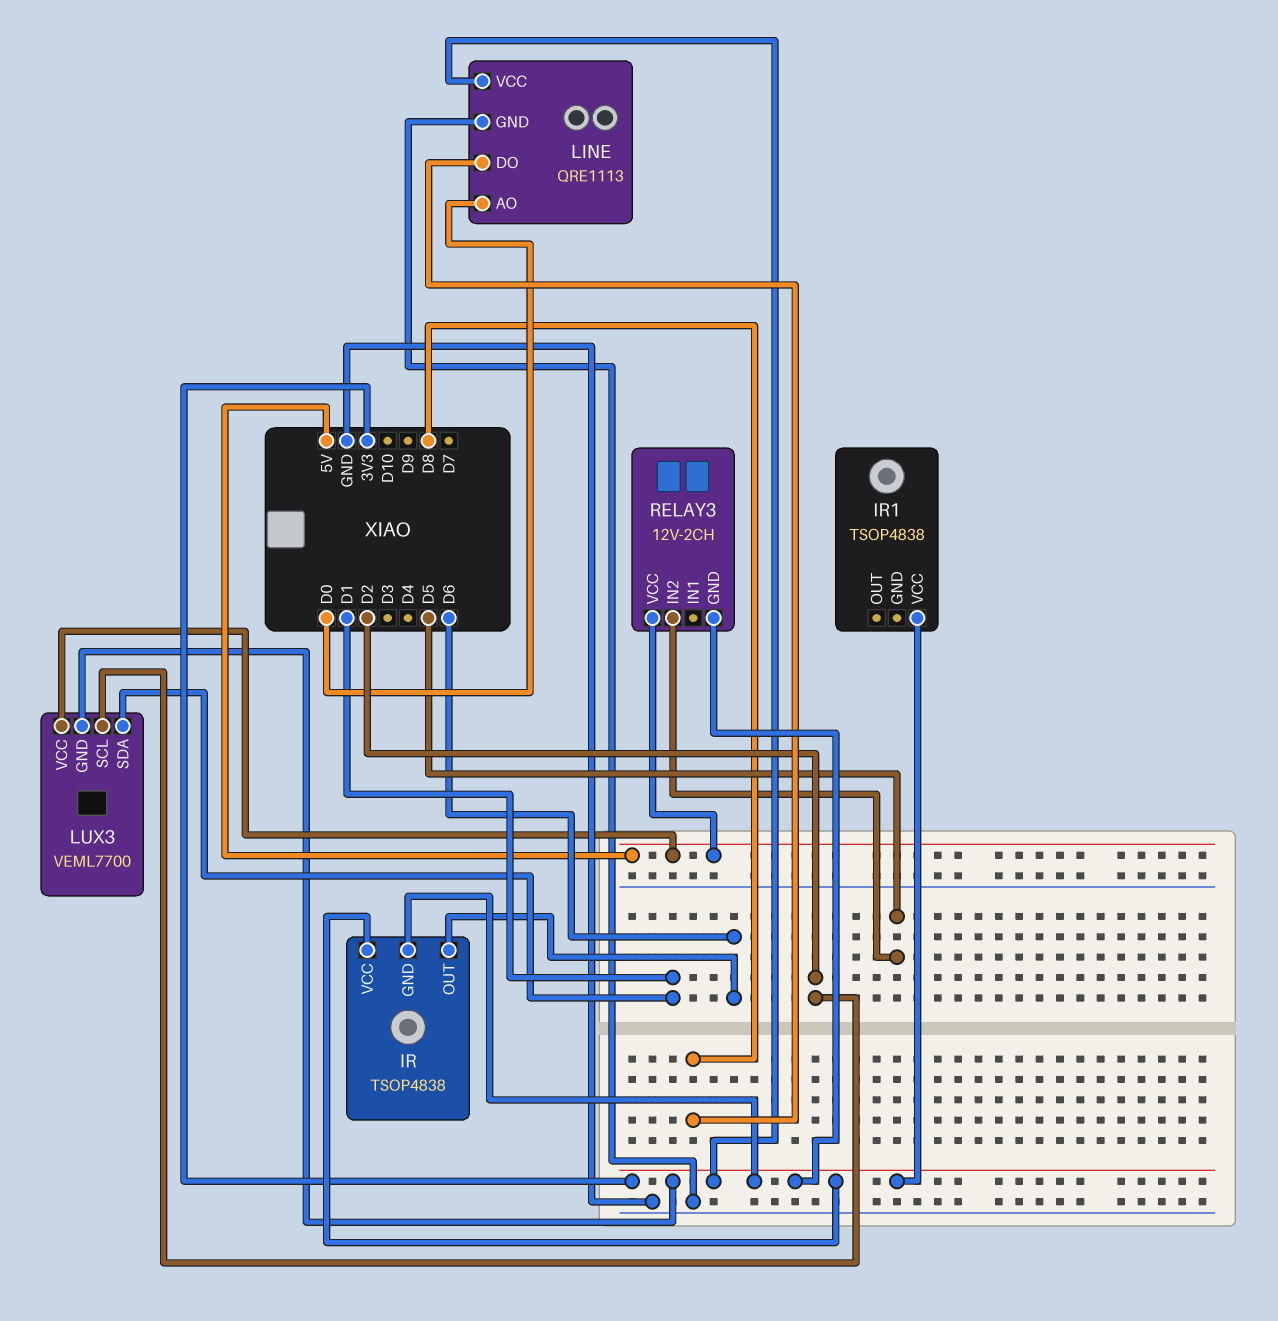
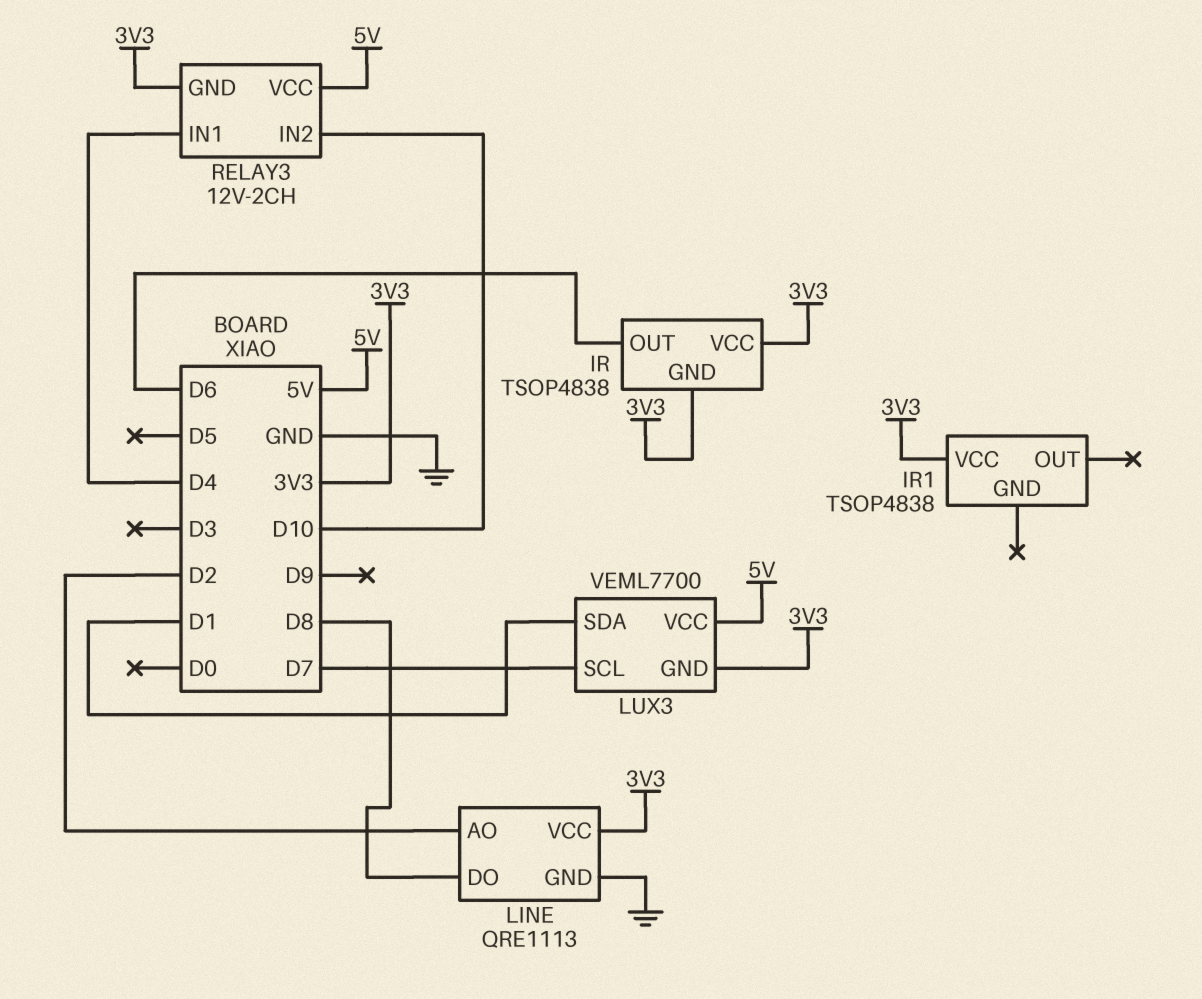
LINE pin AO: D0 -> D2
LUX3 pin SCL: D2 -> D7
RELAY3 pin IN1: none -> D4
RELAY3 pin IN2: D5 -> D10

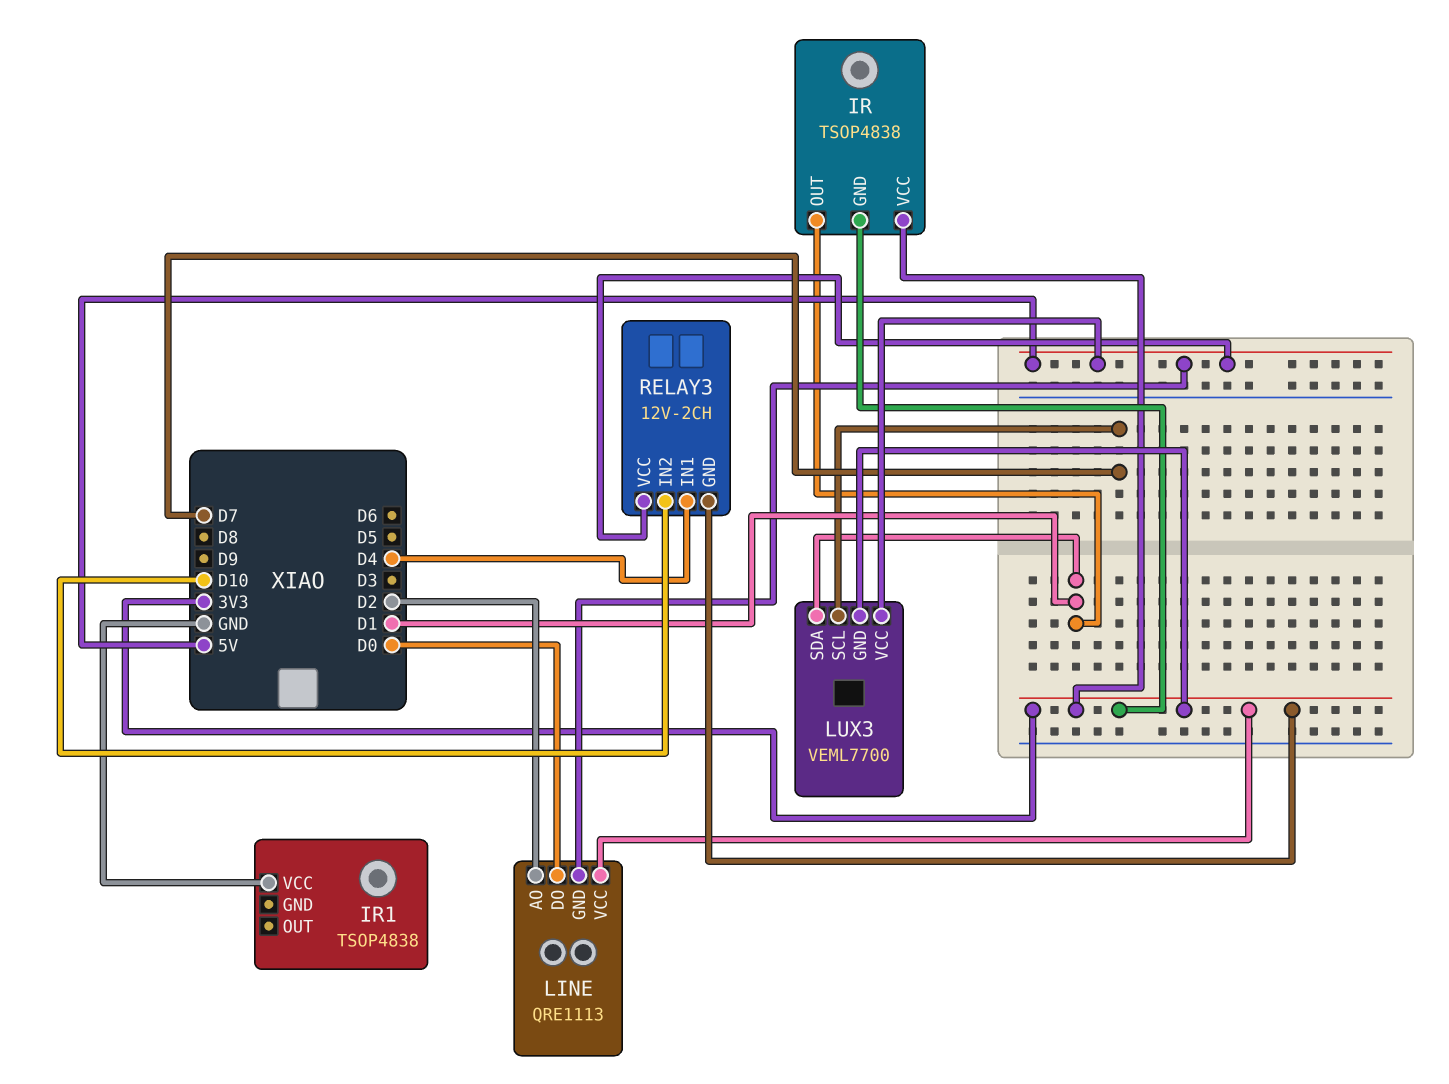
IR pin OUT: D6 -> D1
IR1 pin VCC: 3V3 -> GND
LINE pin DO: D8 -> D0
LINE pin GND: GND -> 5V

